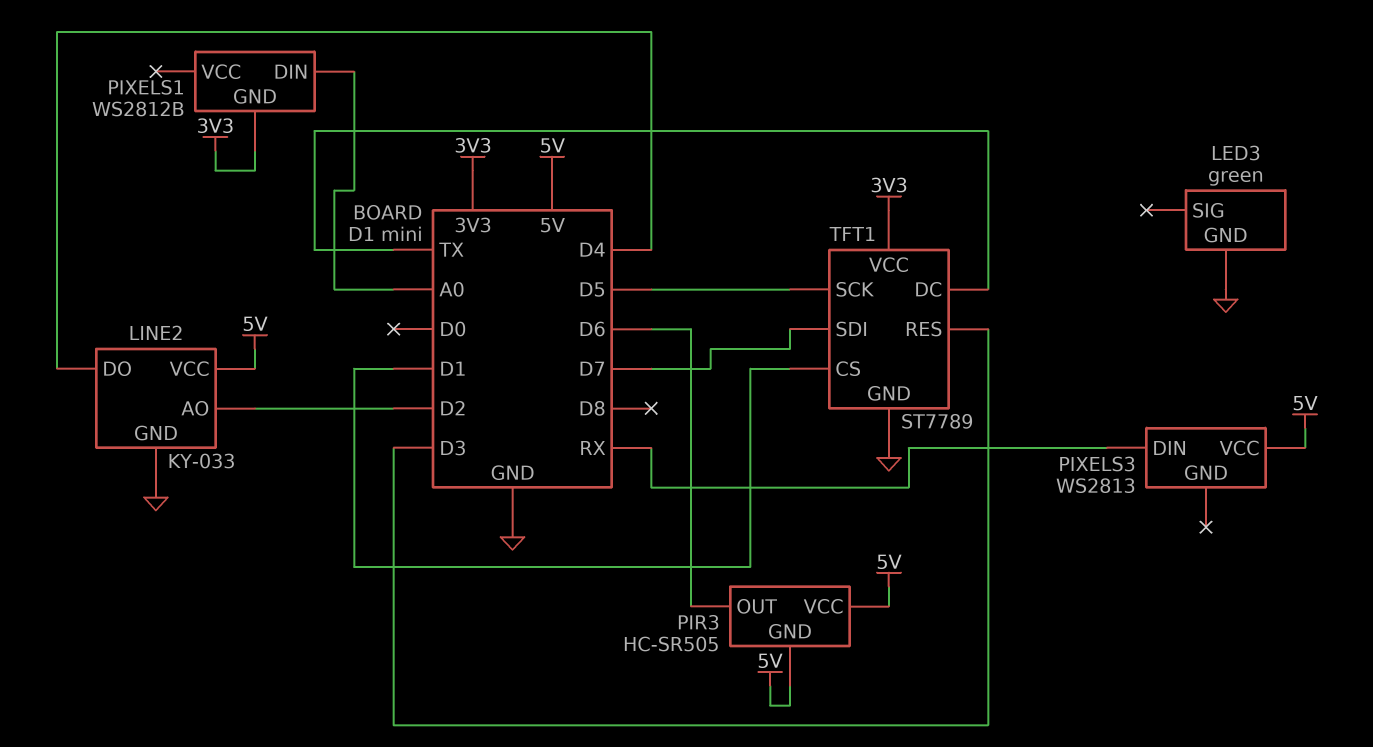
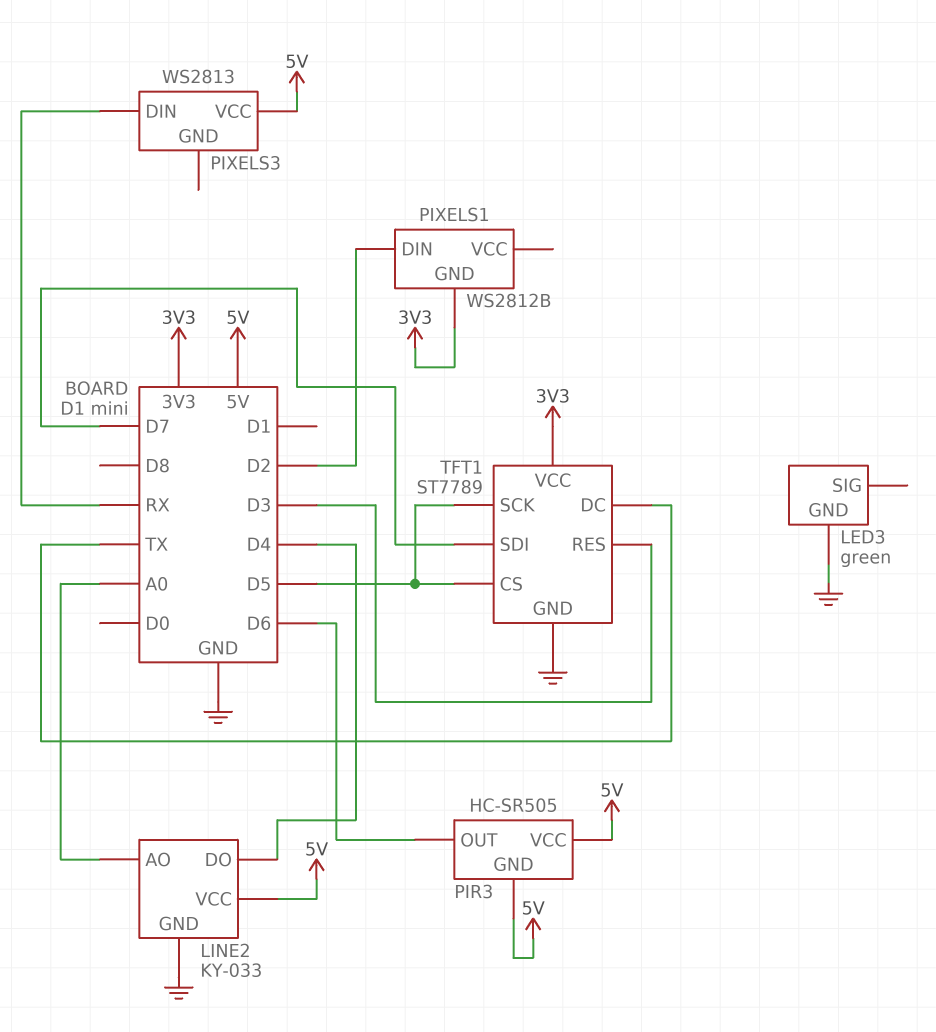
LINE2 pin AO: D2 -> A0
PIXELS1 pin DIN: A0 -> D2
TFT1 pin CS: D1 -> D5

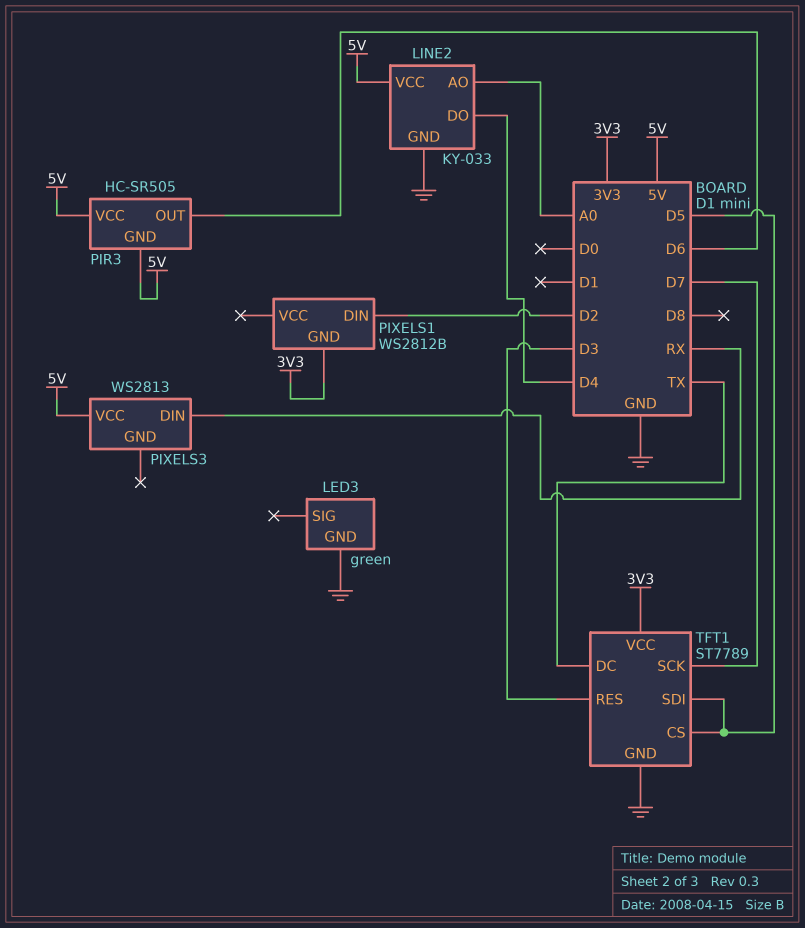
TFT1 pin SCK: D5 -> D7
TFT1 pin SDI: D7 -> D5

